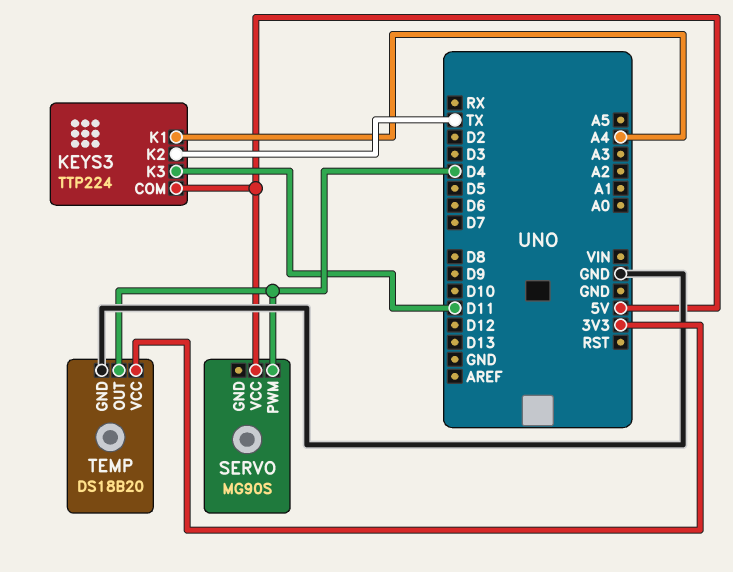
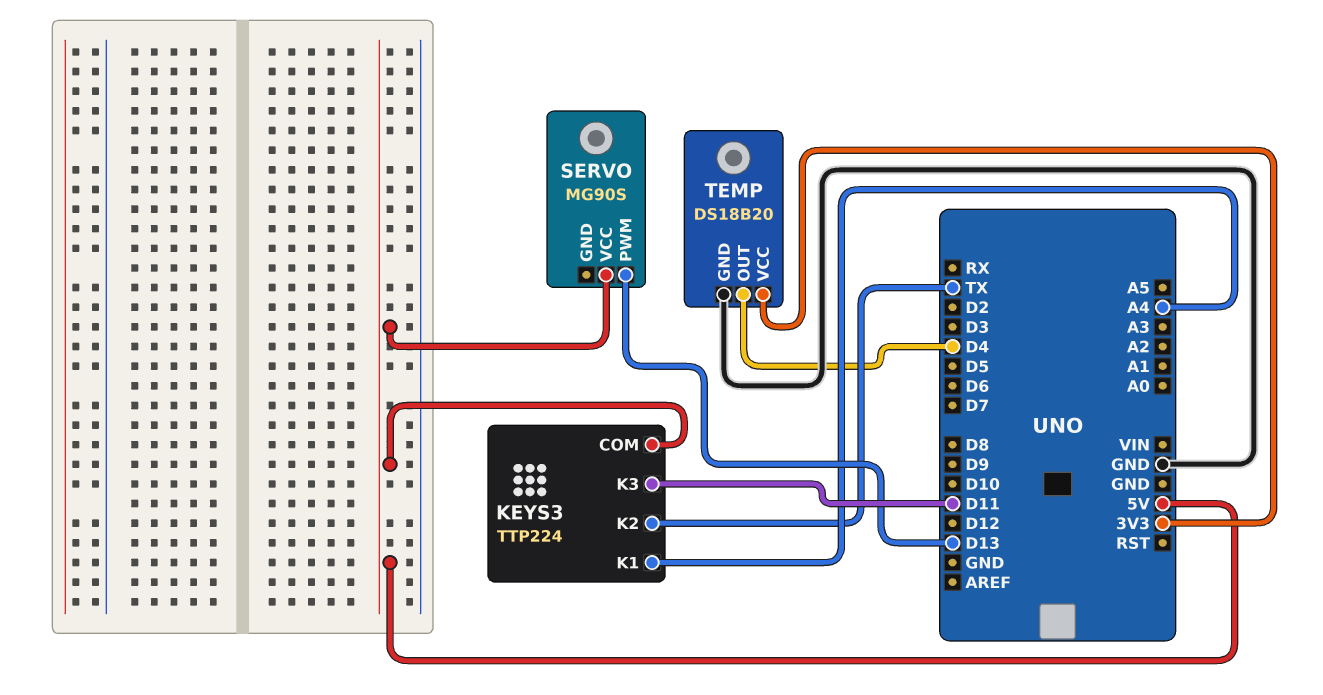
SERVO pin PWM: D4 -> D13

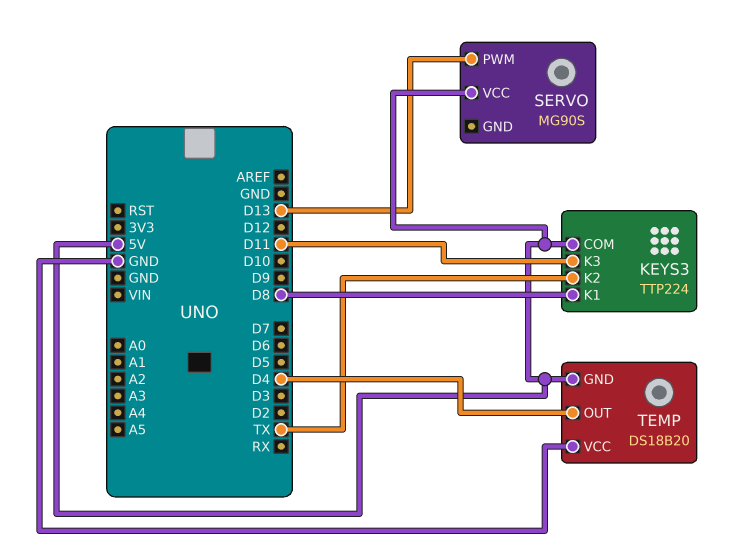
KEYS3 pin K1: A4 -> D8
TEMP pin GND: GND -> 5V
TEMP pin VCC: 3V3 -> GND

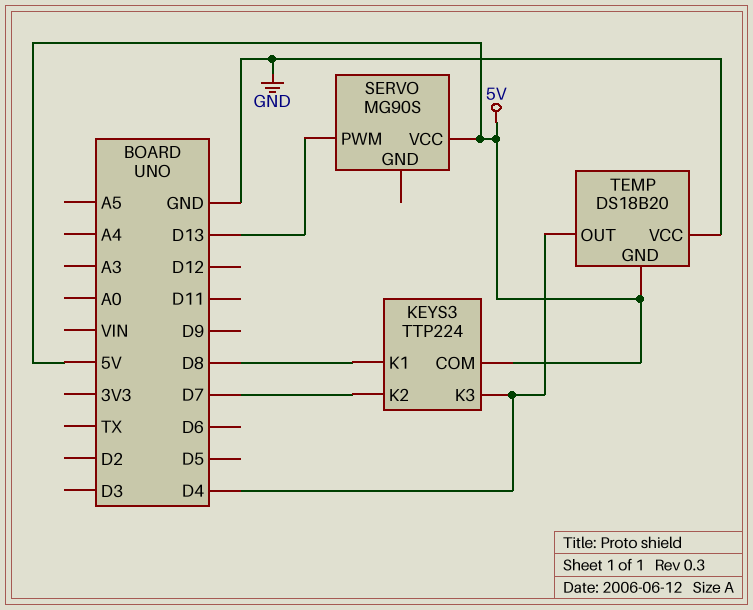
KEYS3 pin K2: TX -> D7
KEYS3 pin K3: D11 -> D4

